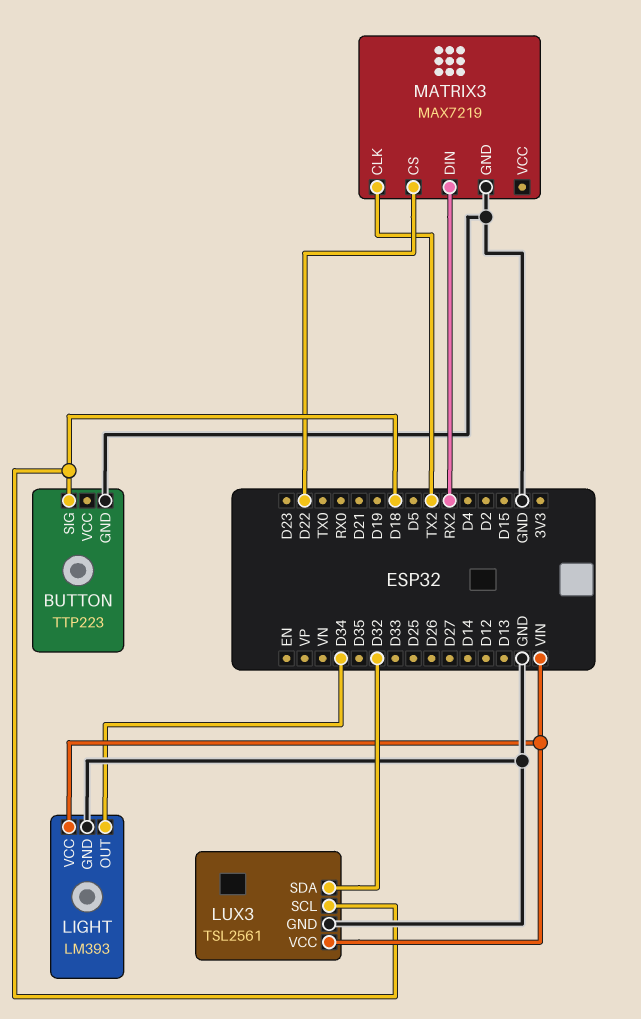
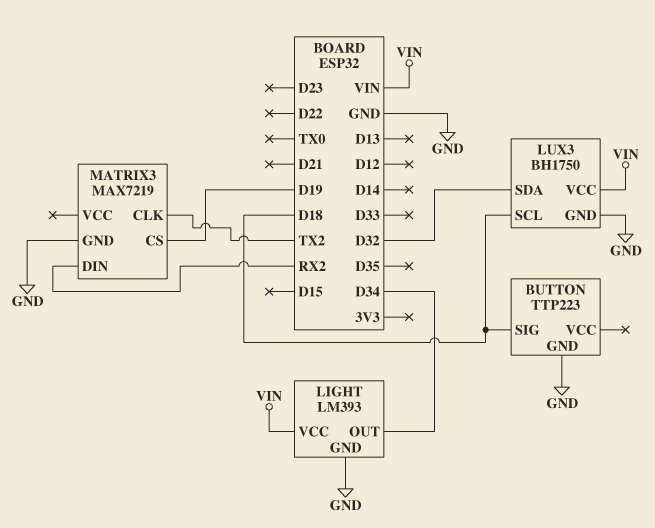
LUX3: TSL2561 -> BH1750
MATRIX3 pin CS: D22 -> D19

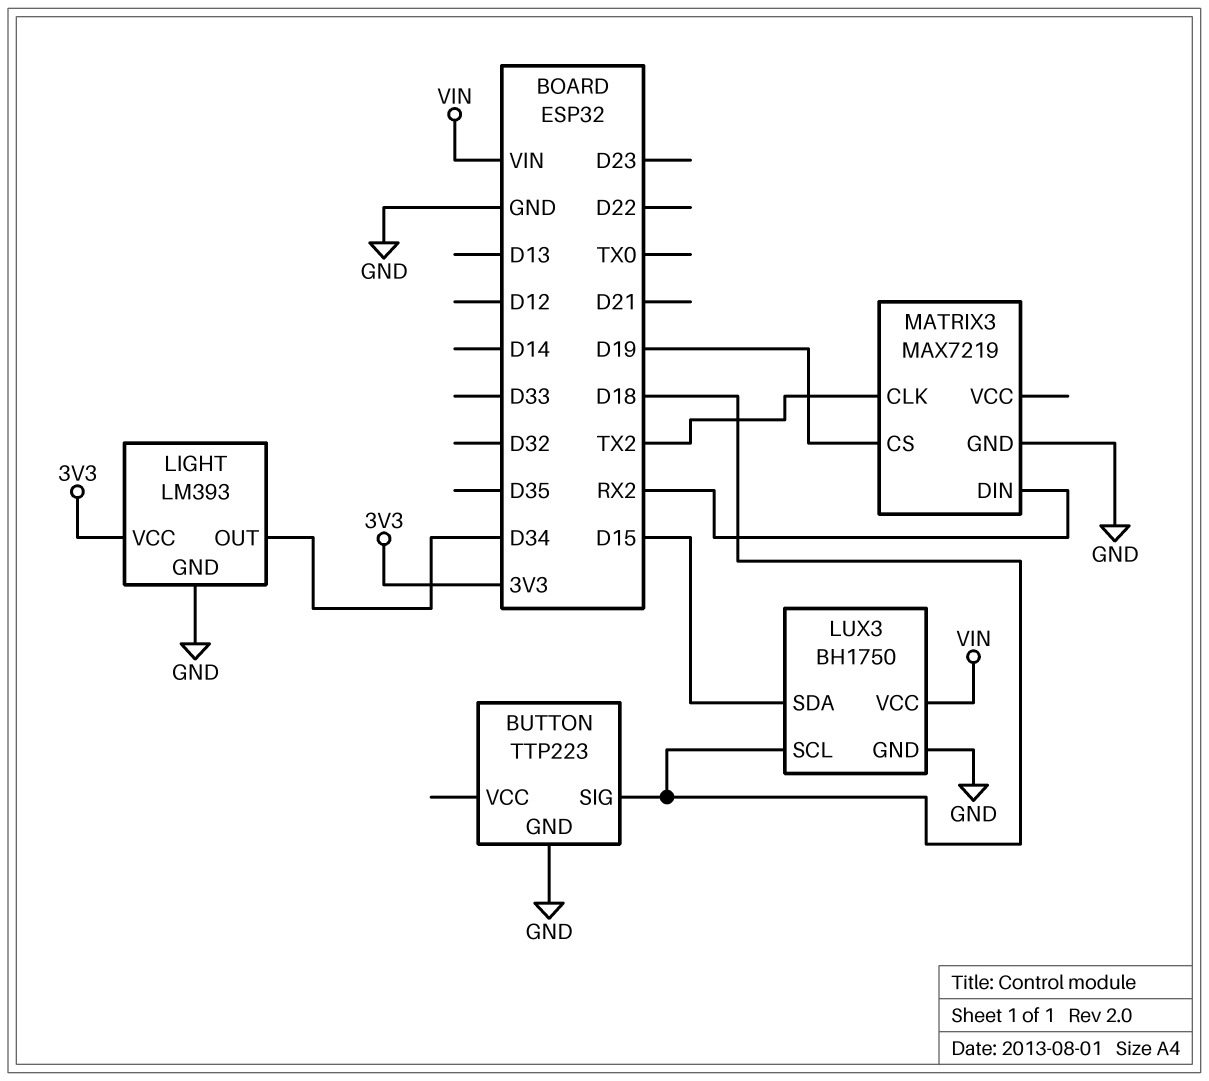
LIGHT pin VCC: VIN -> 3V3
LUX3 pin SDA: D32 -> D15

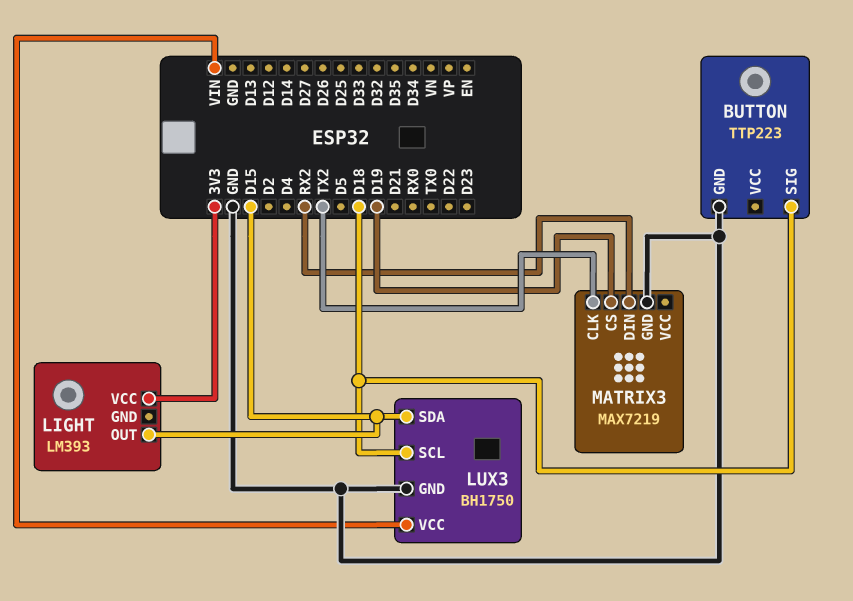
LIGHT pin GND: GND -> none
LIGHT pin OUT: D34 -> D15

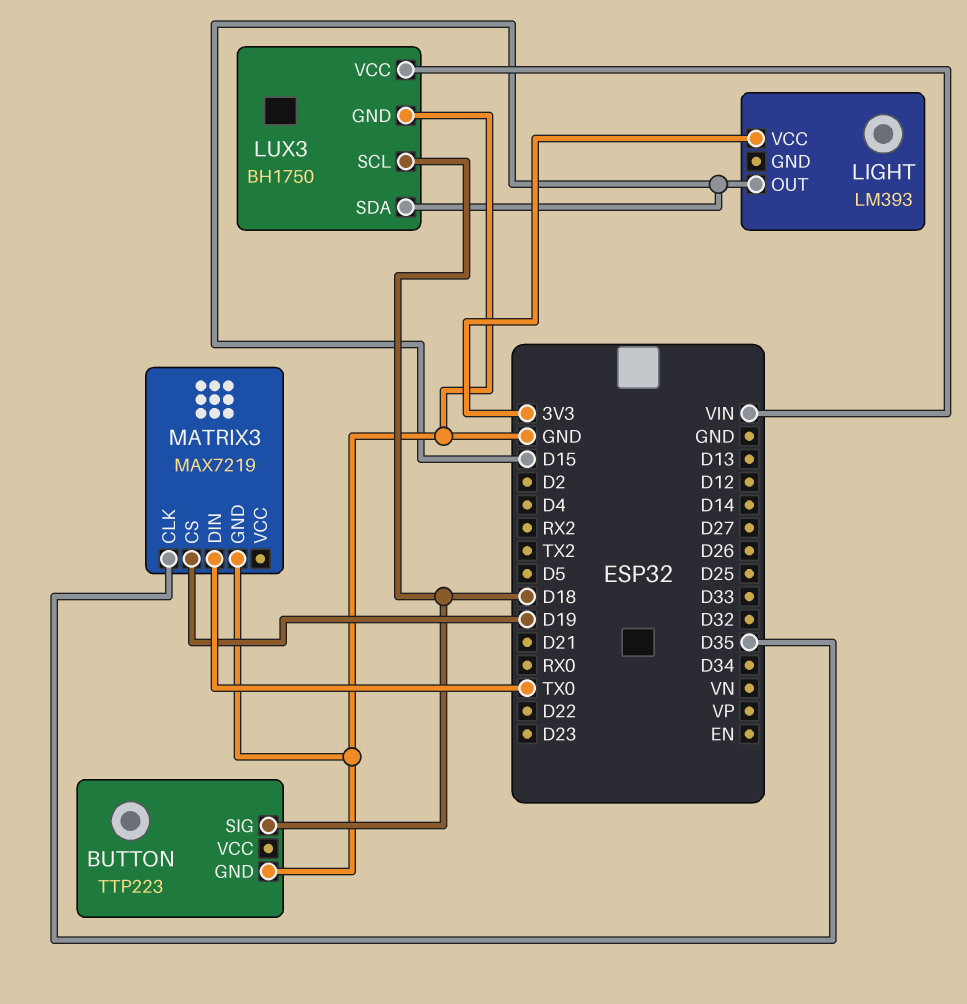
MATRIX3 pin CLK: TX2 -> D35
MATRIX3 pin DIN: RX2 -> TX0

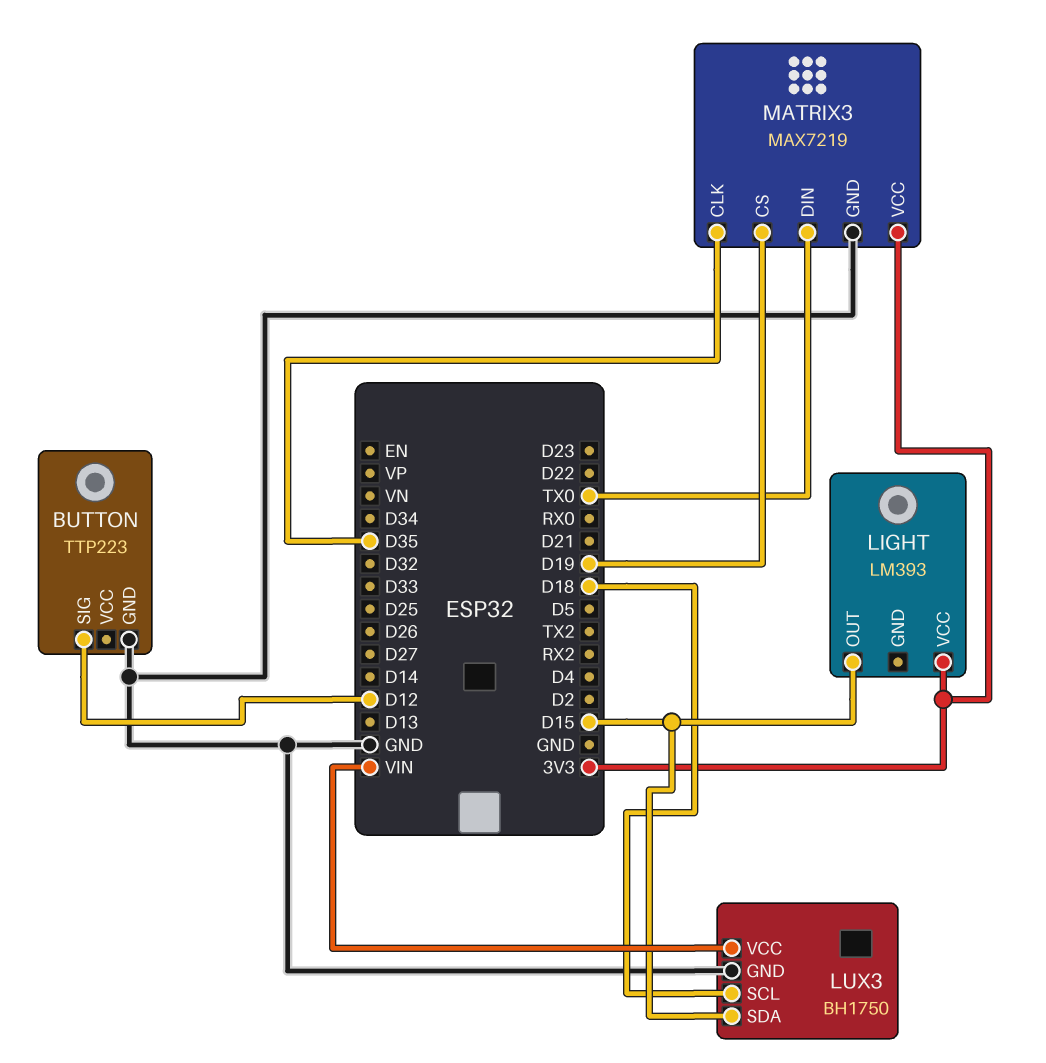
BUTTON pin SIG: D18 -> D12
MATRIX3 pin VCC: none -> 3V3

